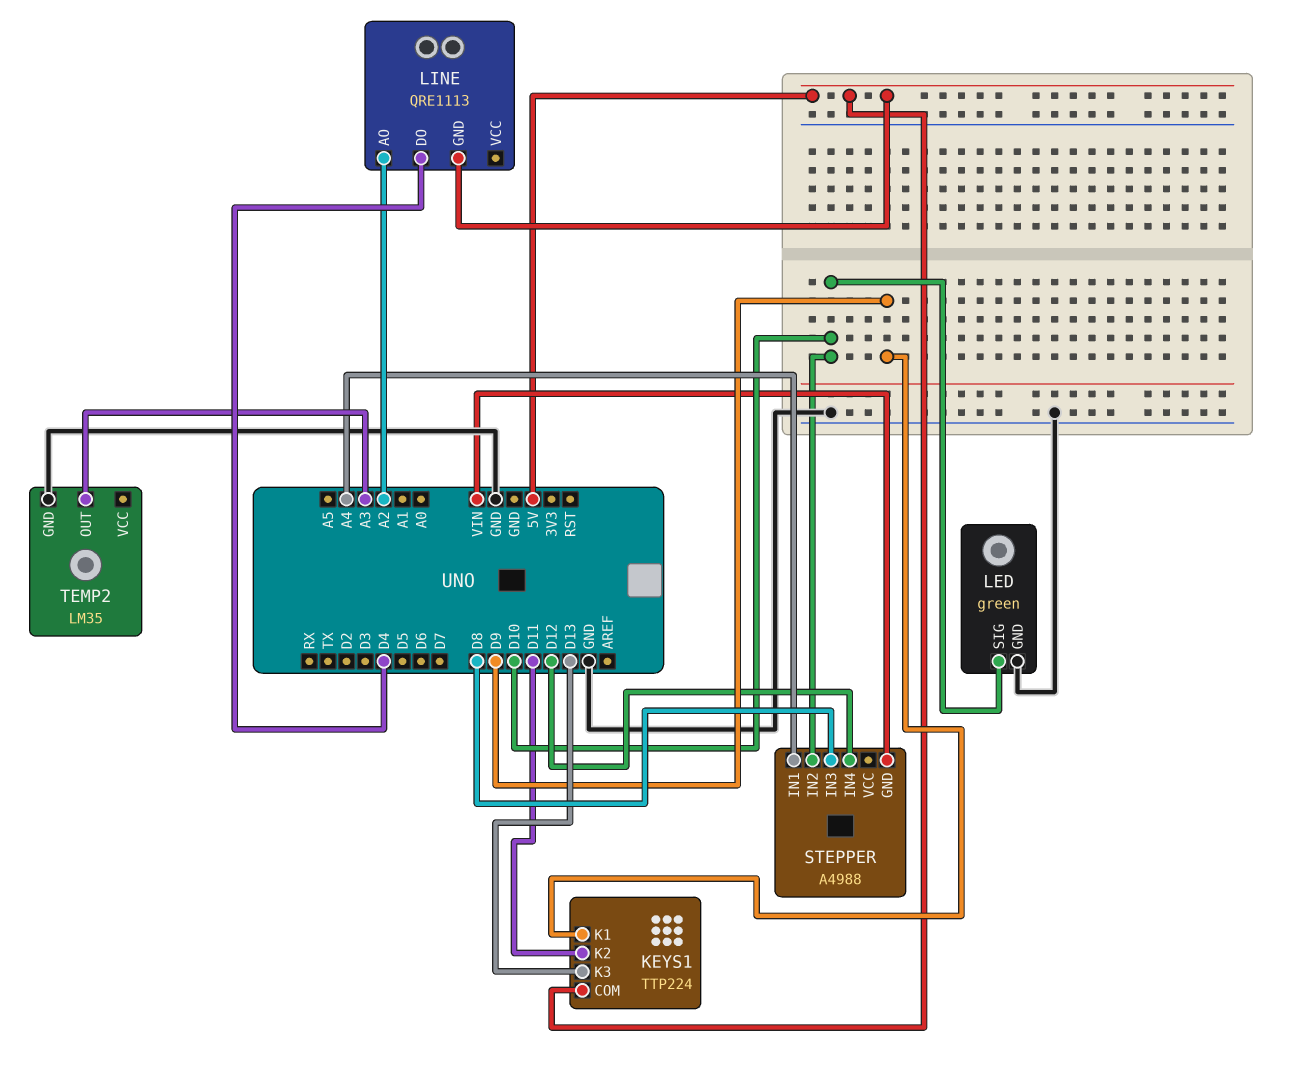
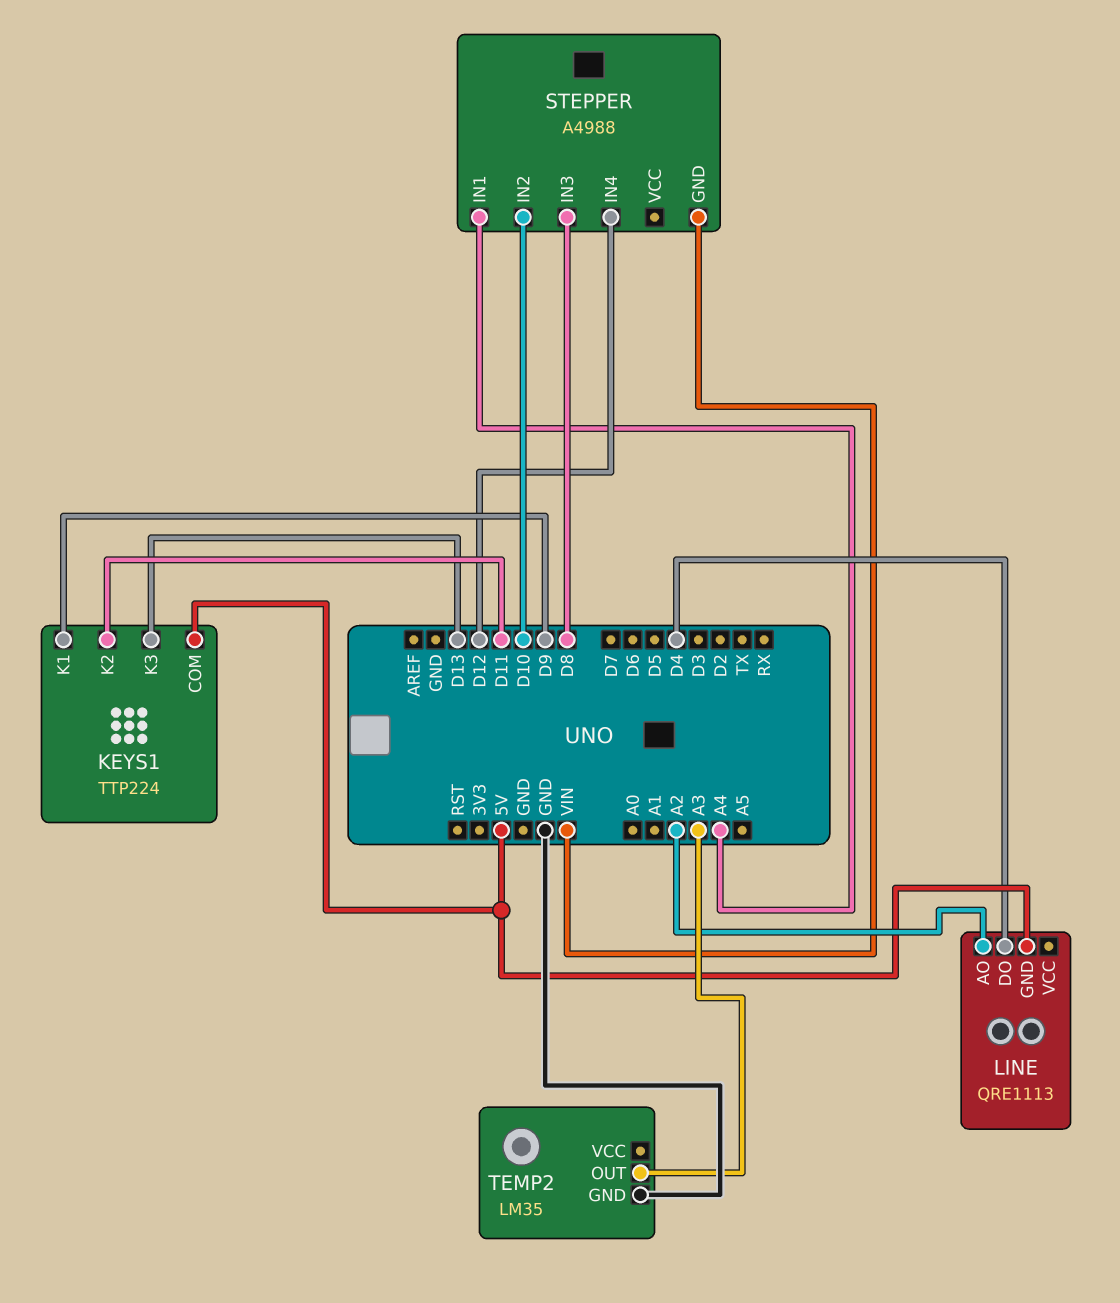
LED: green -> none
LED pin GND: GND -> none
LED pin SIG: D10 -> none

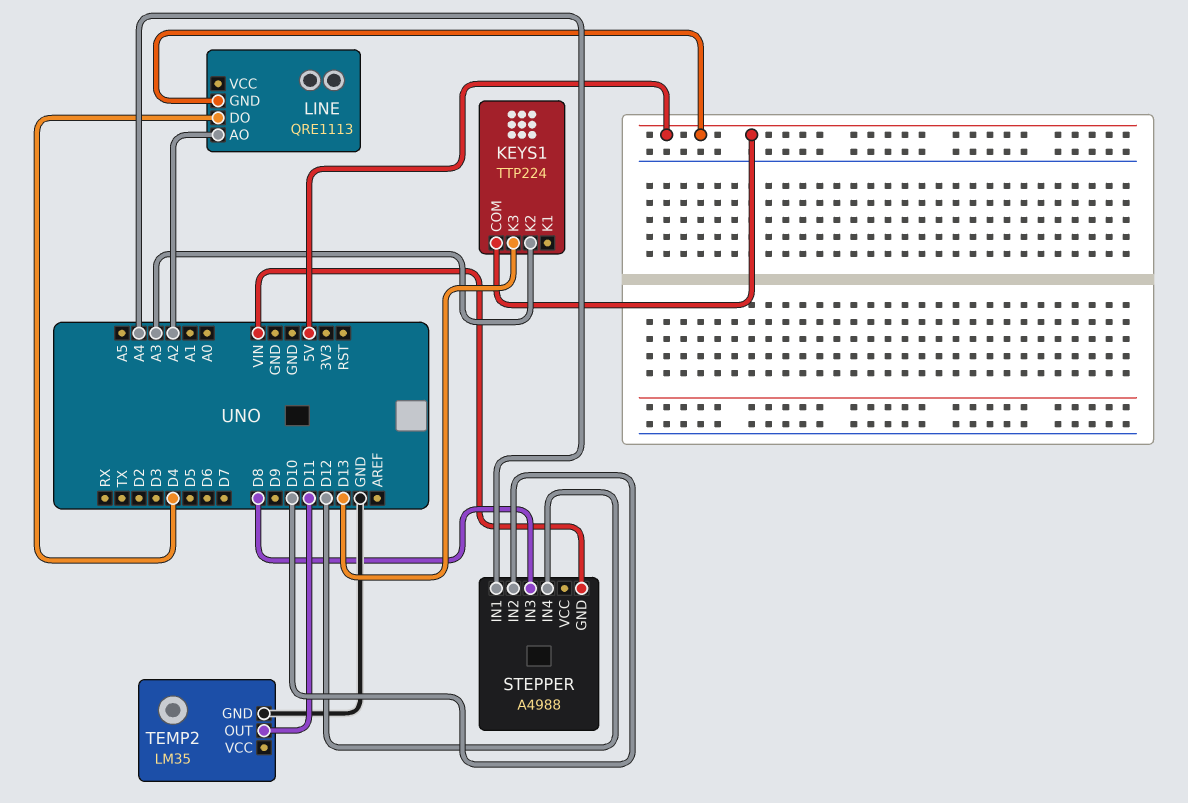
KEYS1 pin K1: D9 -> none
KEYS1 pin K2: D11 -> A3
TEMP2 pin OUT: A3 -> D11

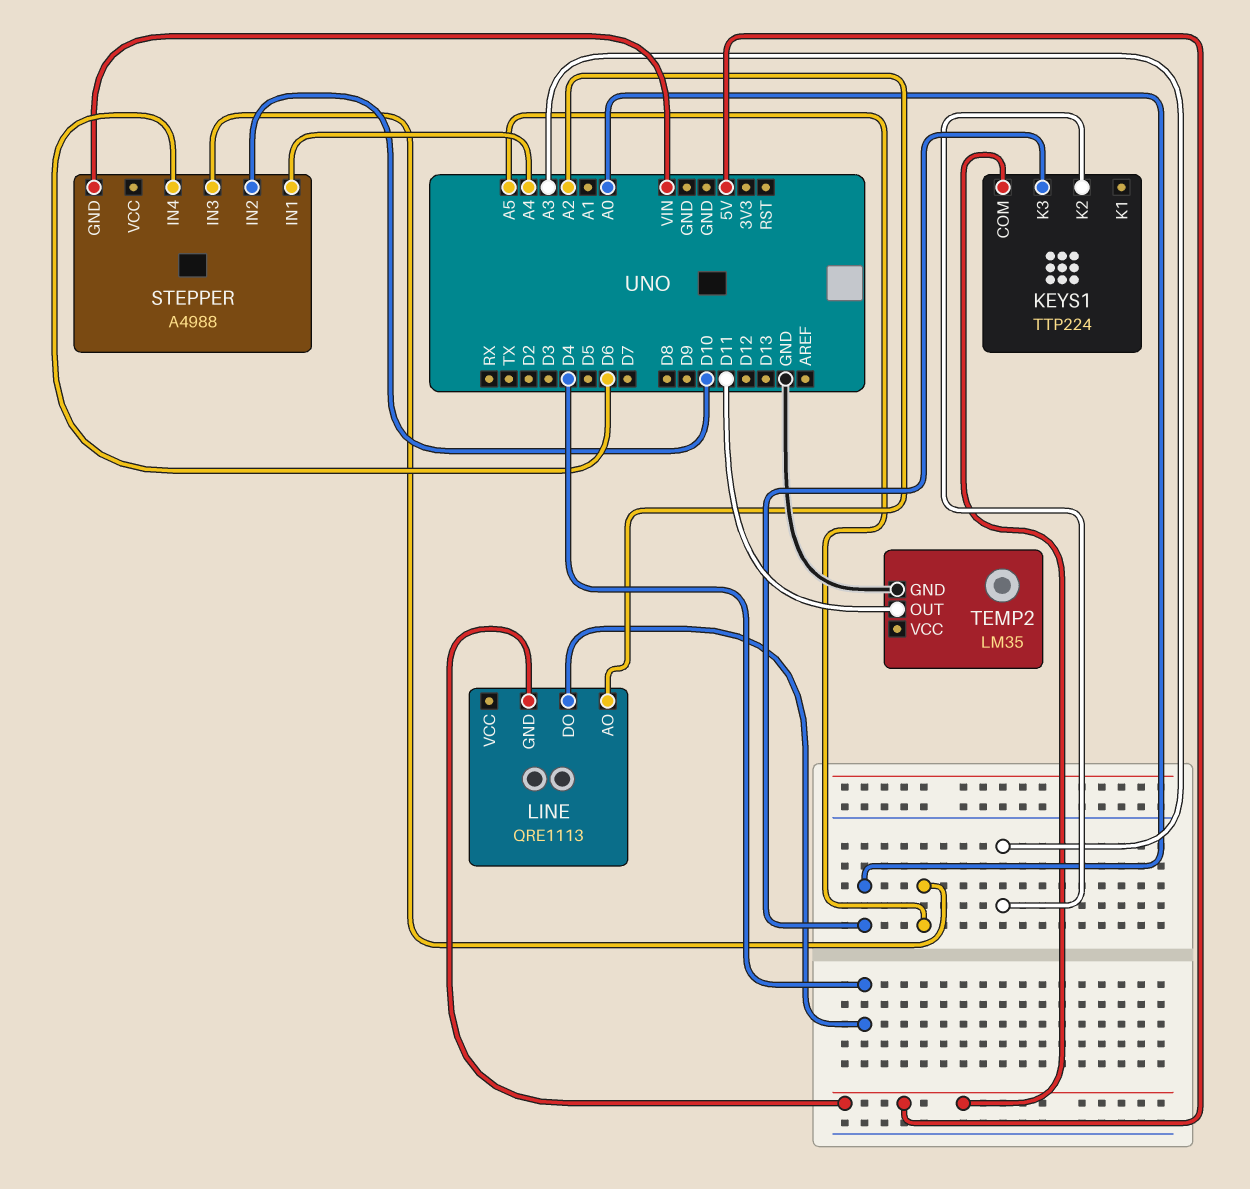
KEYS1 pin K3: D13 -> A0
STEPPER pin IN3: D8 -> A5
STEPPER pin IN4: D12 -> D6

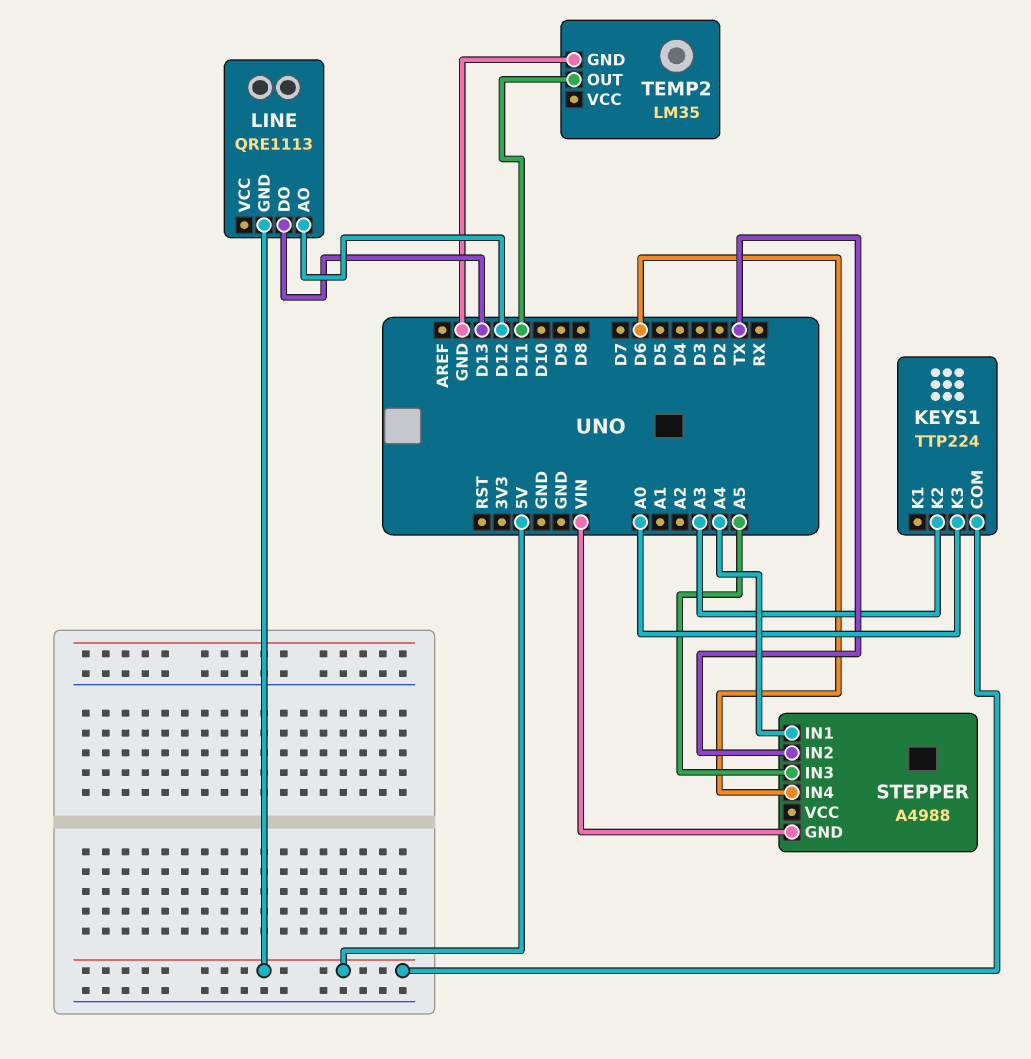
LINE pin AO: A2 -> D12
LINE pin DO: D4 -> D13
STEPPER pin IN2: D10 -> TX

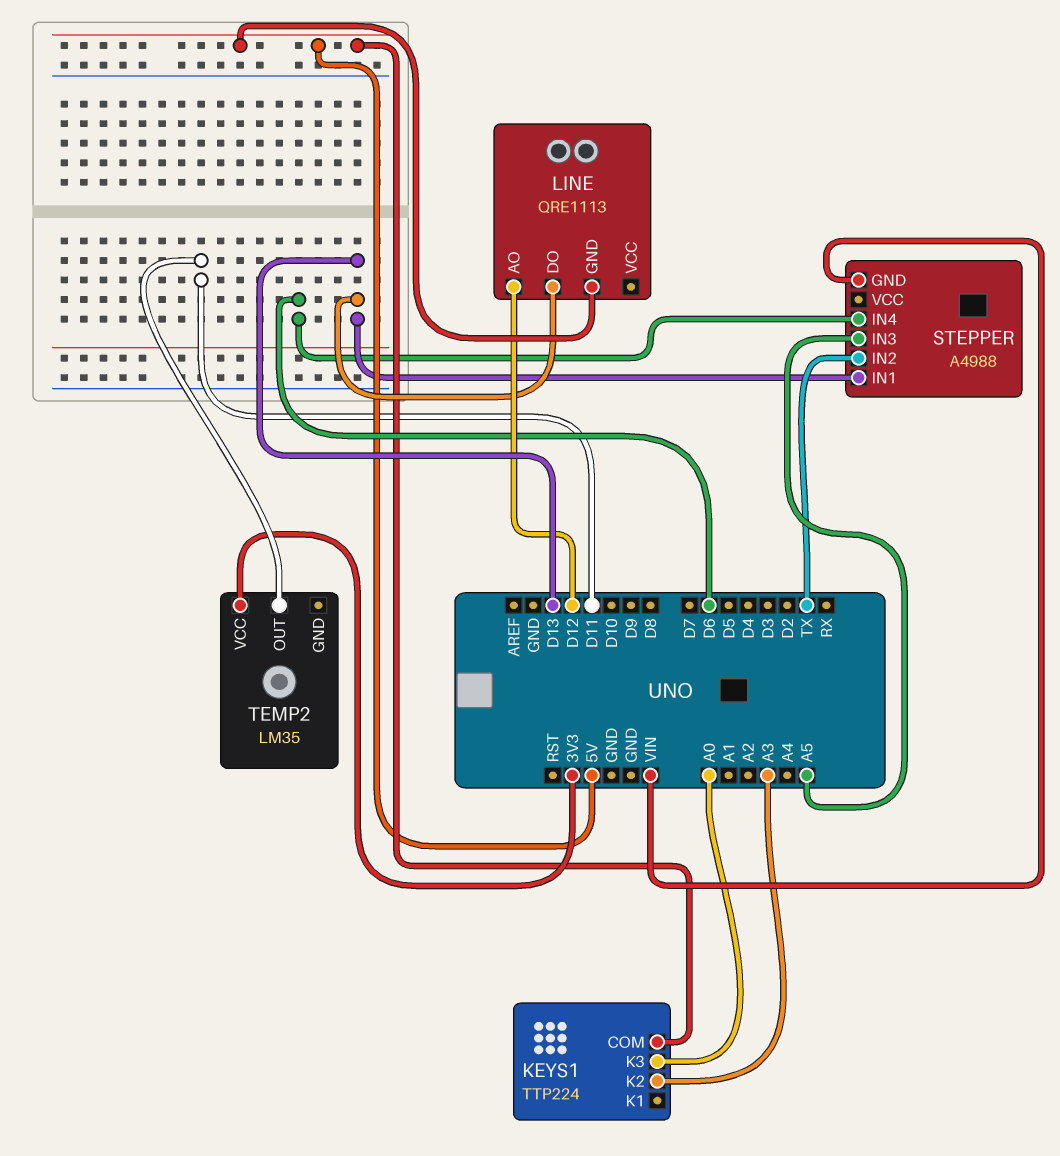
STEPPER pin IN1: A4 -> D13
TEMP2 pin GND: GND -> none
TEMP2 pin VCC: none -> 3V3

